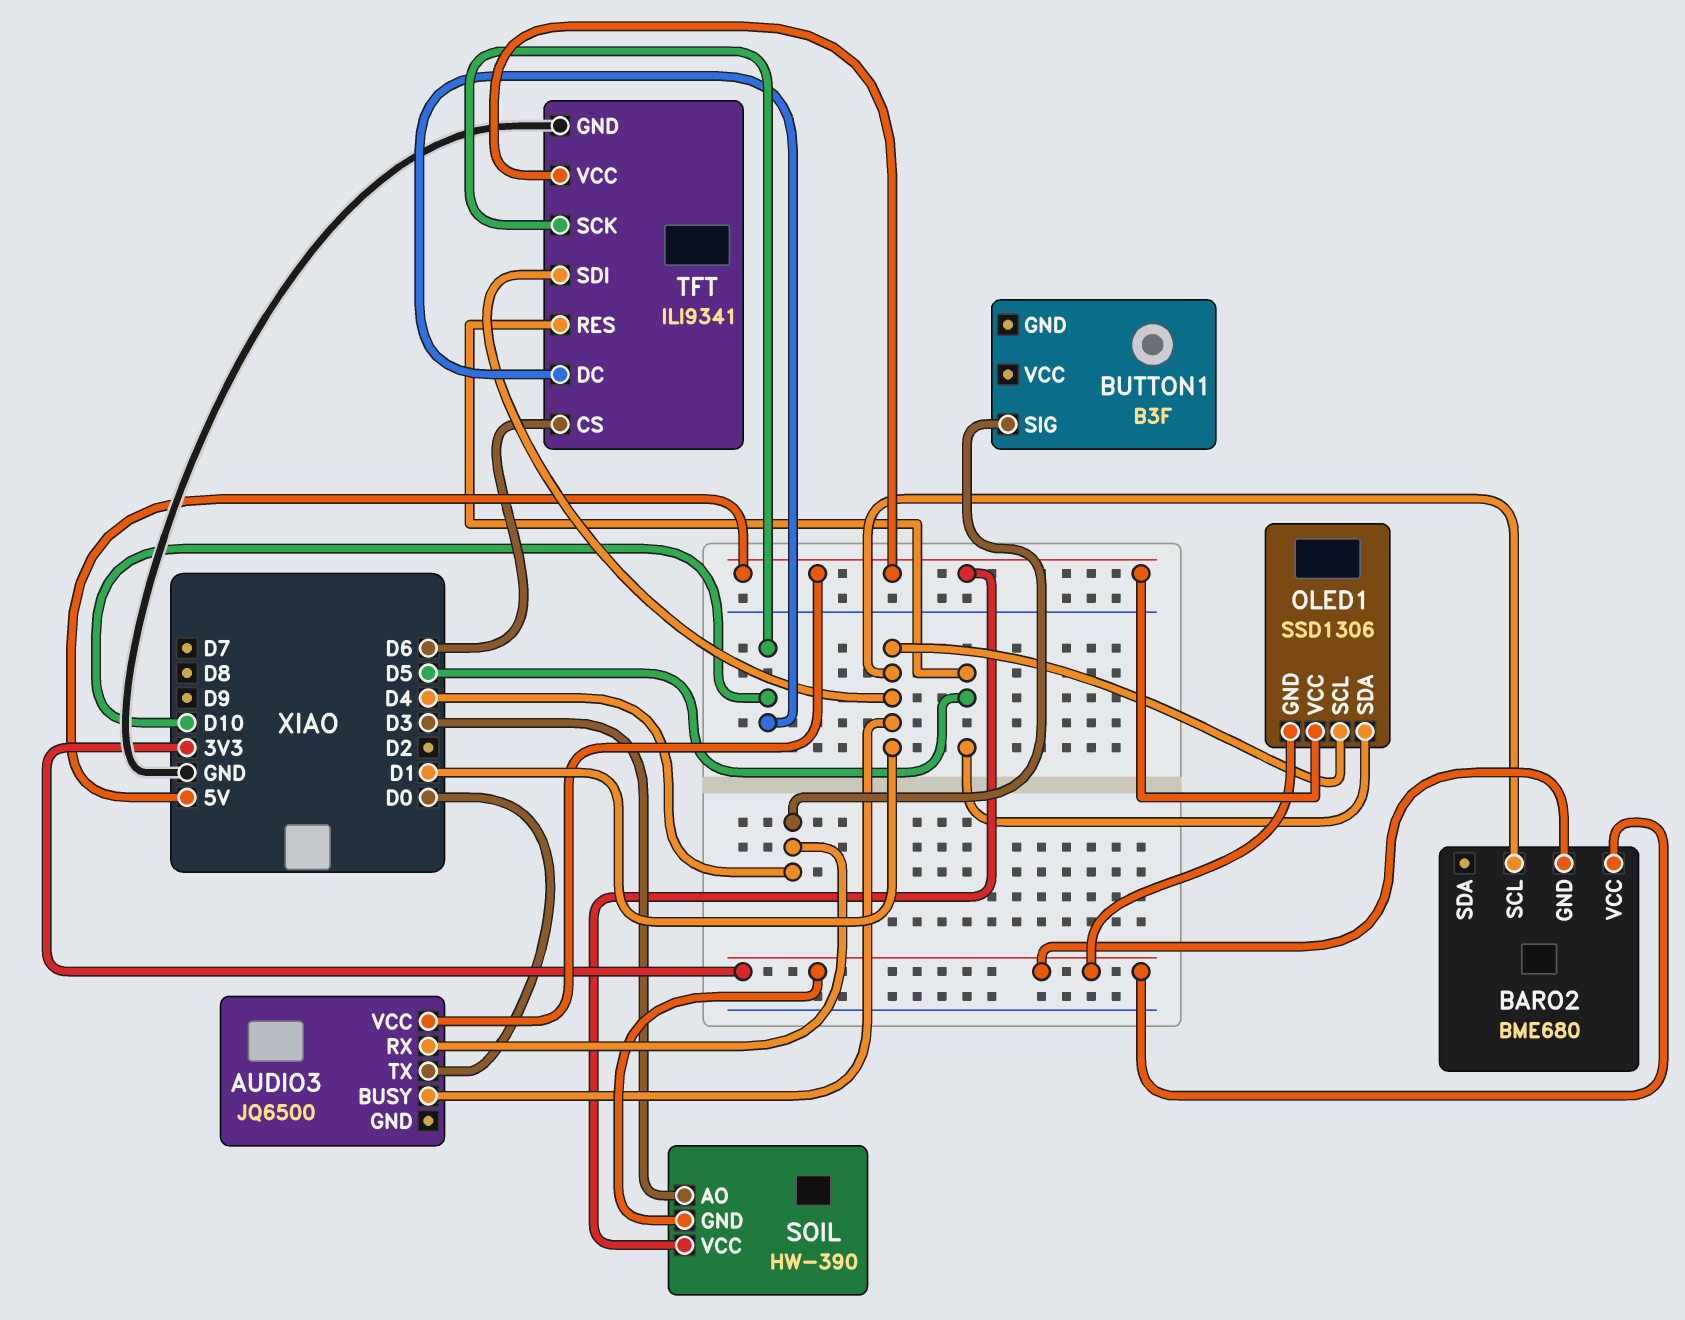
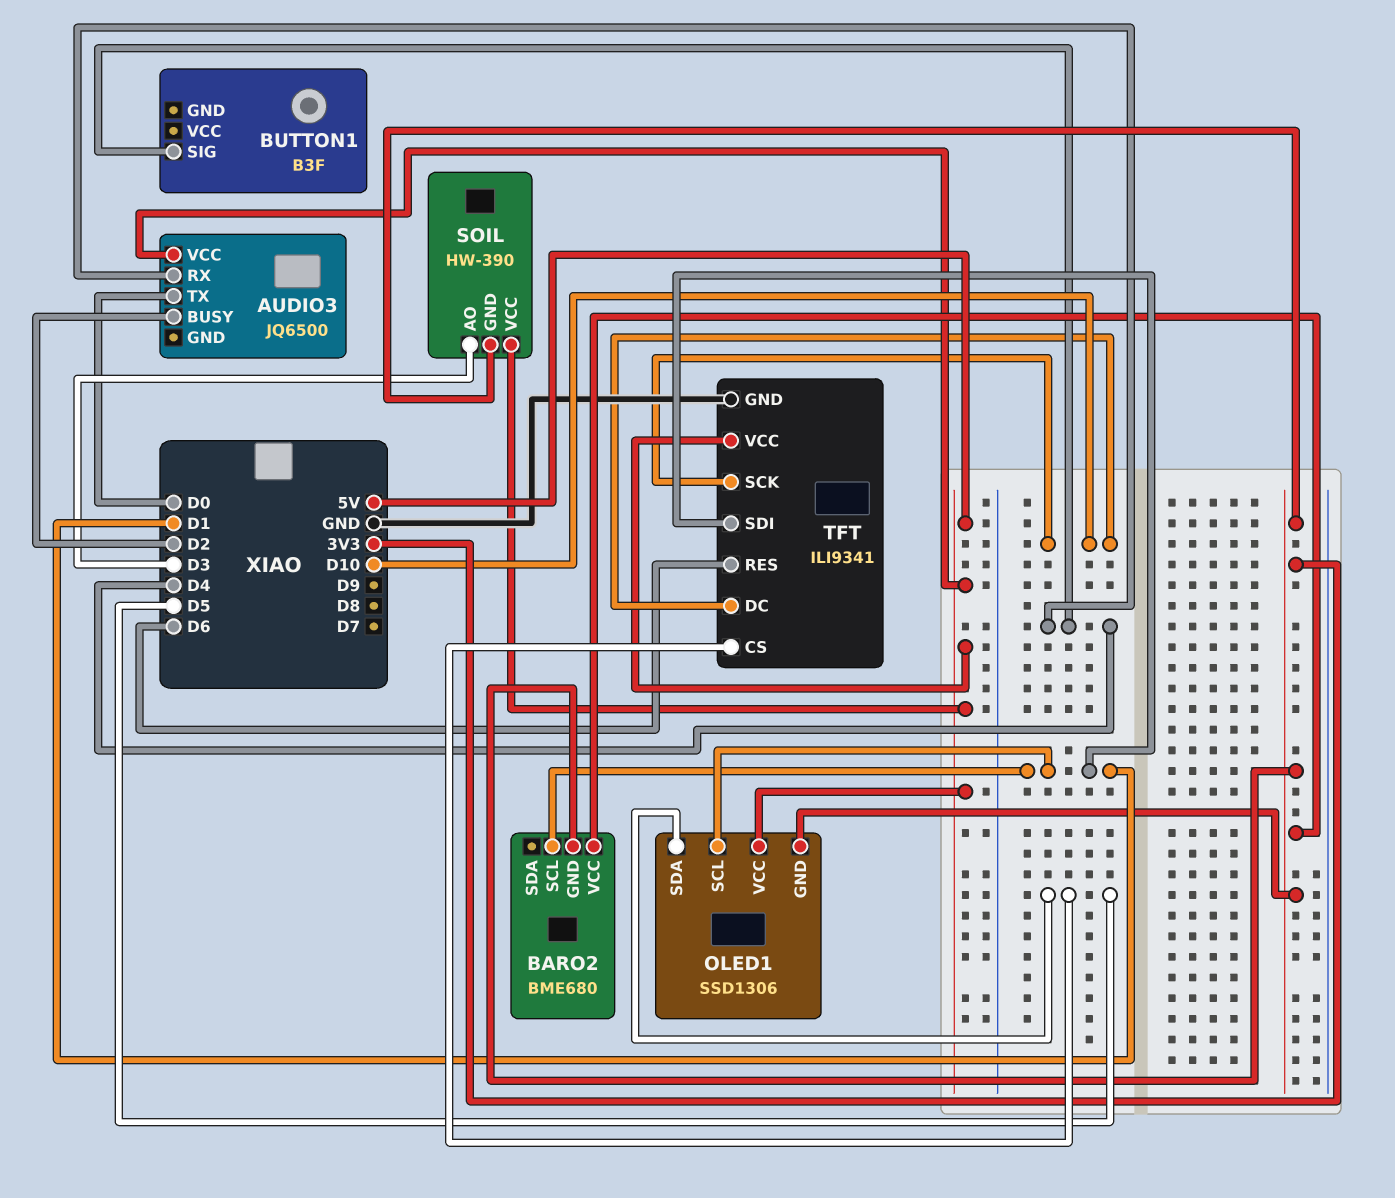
AUDIO3 pin BUSY: D1 -> D2
TFT pin CS: D6 -> D5
TFT pin RES: D5 -> D6

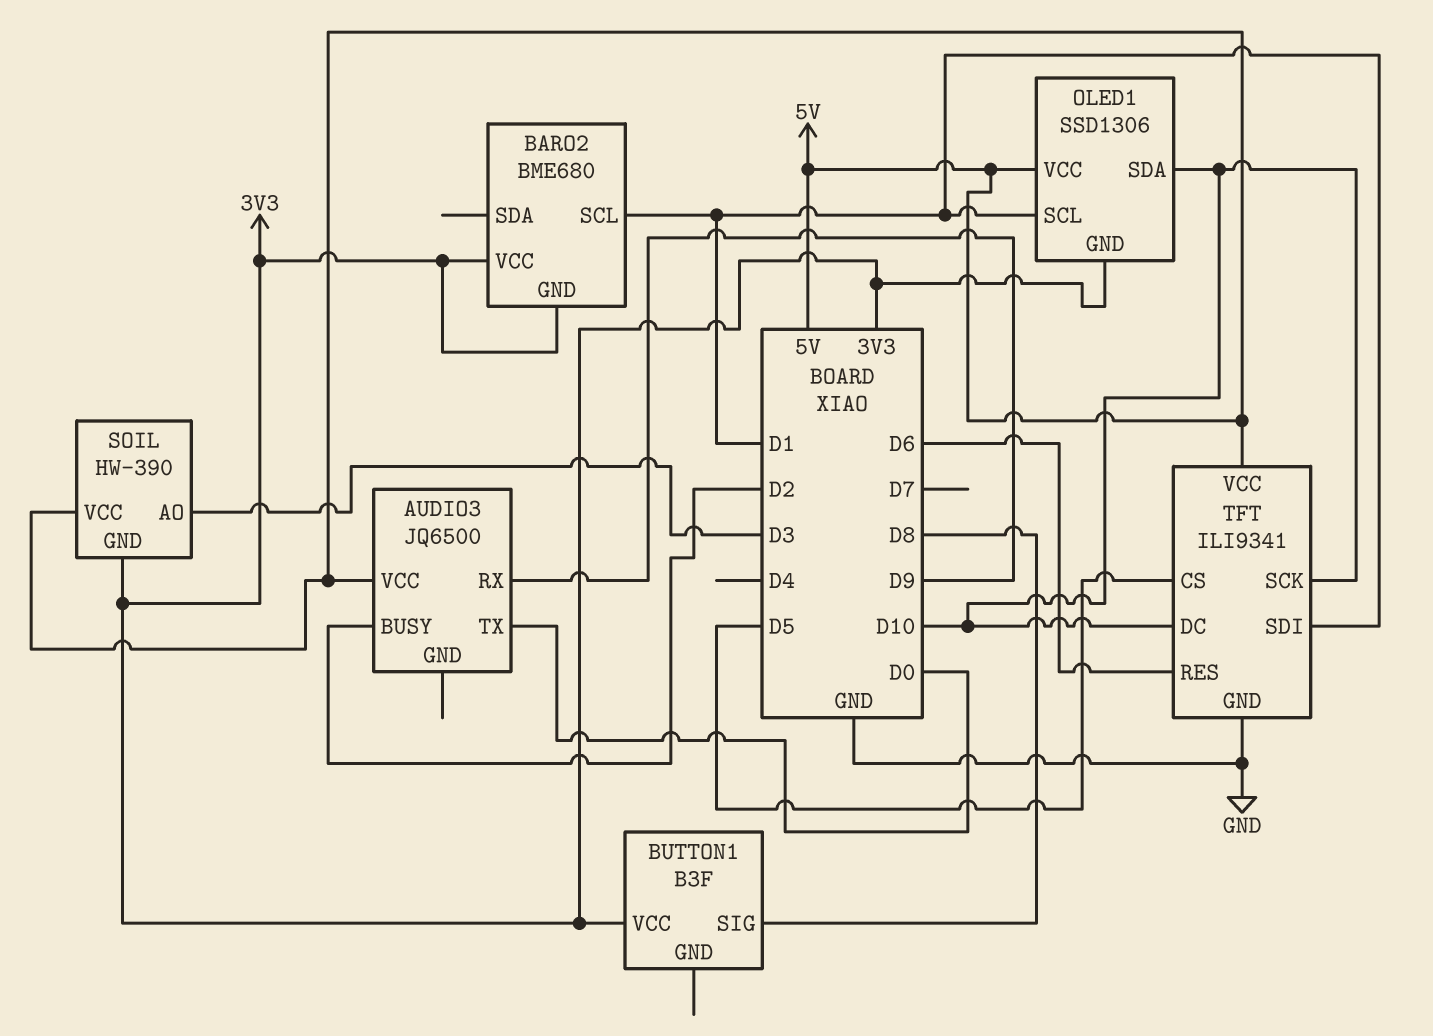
AUDIO3 pin RX: D4 -> D9
BUTTON1 pin SIG: D4 -> D8
BUTTON1 pin VCC: none -> 3V3
OLED1 pin SDA: D5 -> D10

